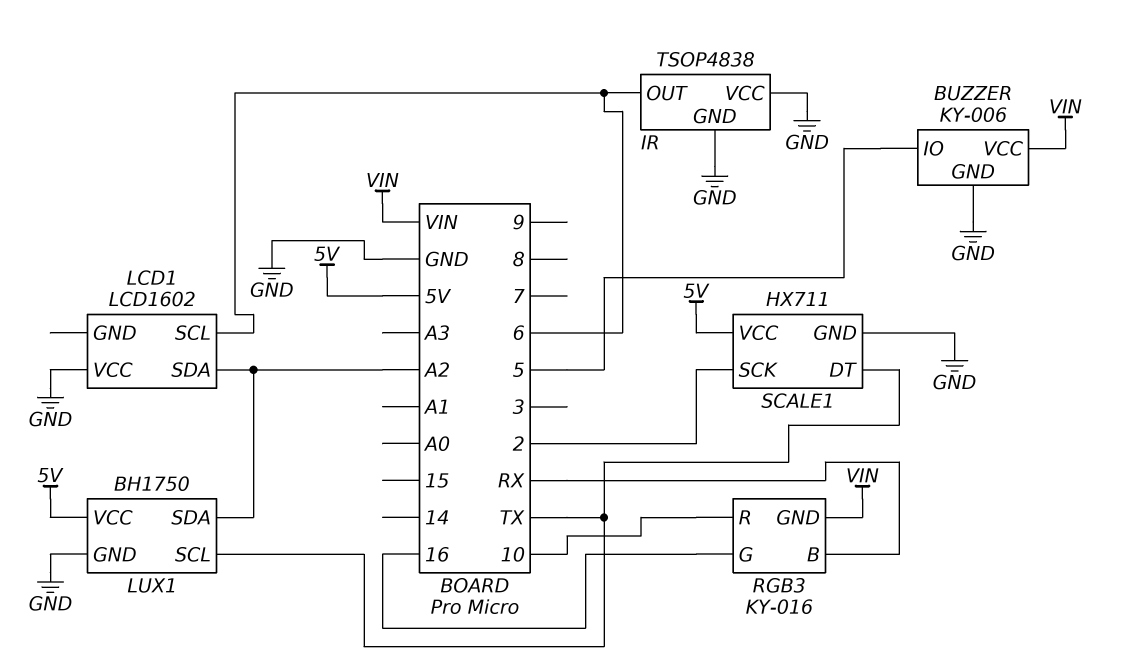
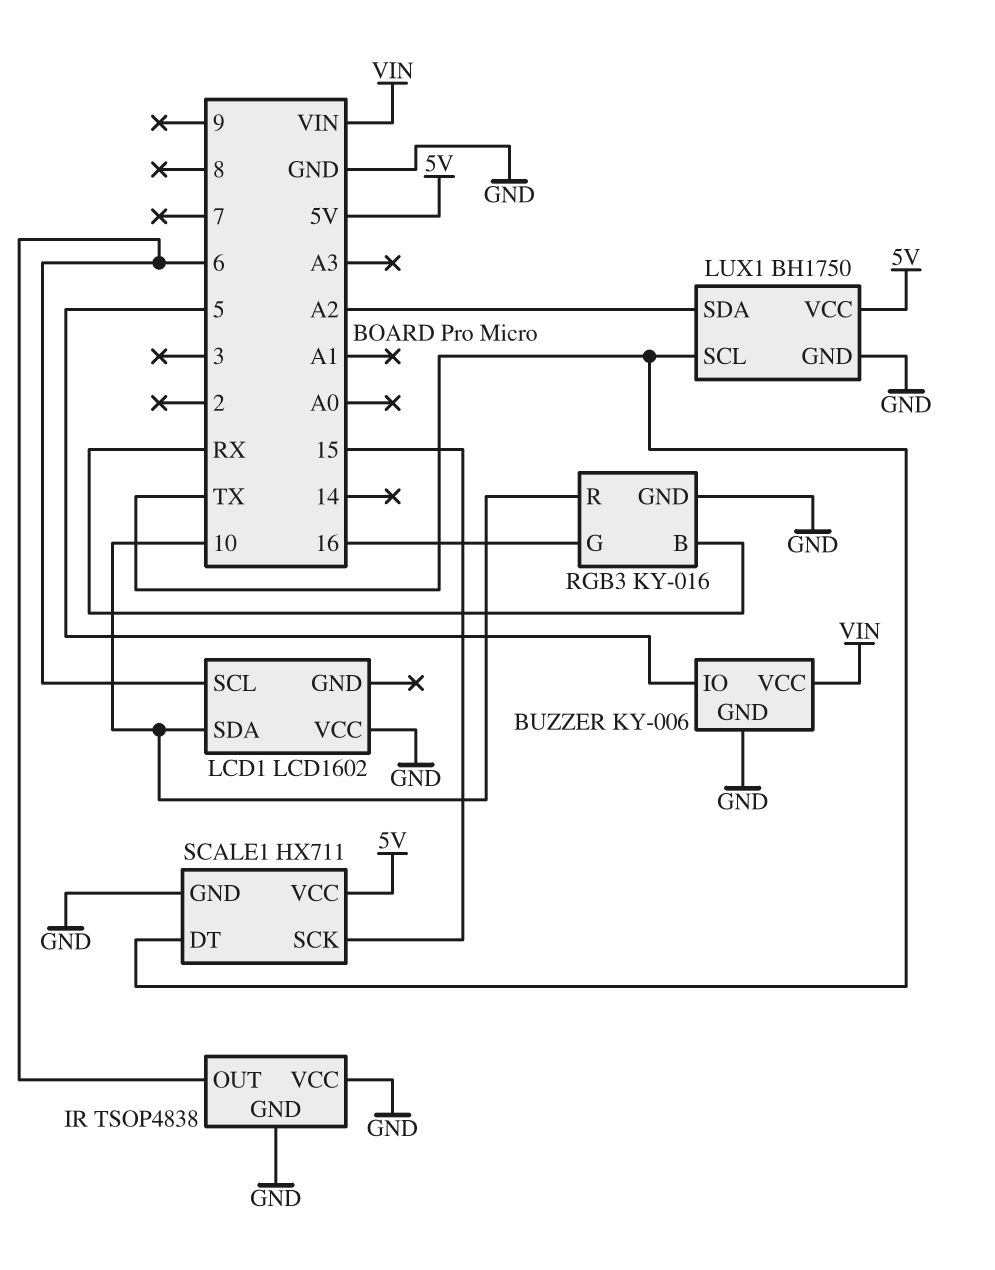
LCD1 pin SDA: A2 -> 10
RGB3 pin GND: VIN -> GND
SCALE1 pin SCK: 2 -> 15

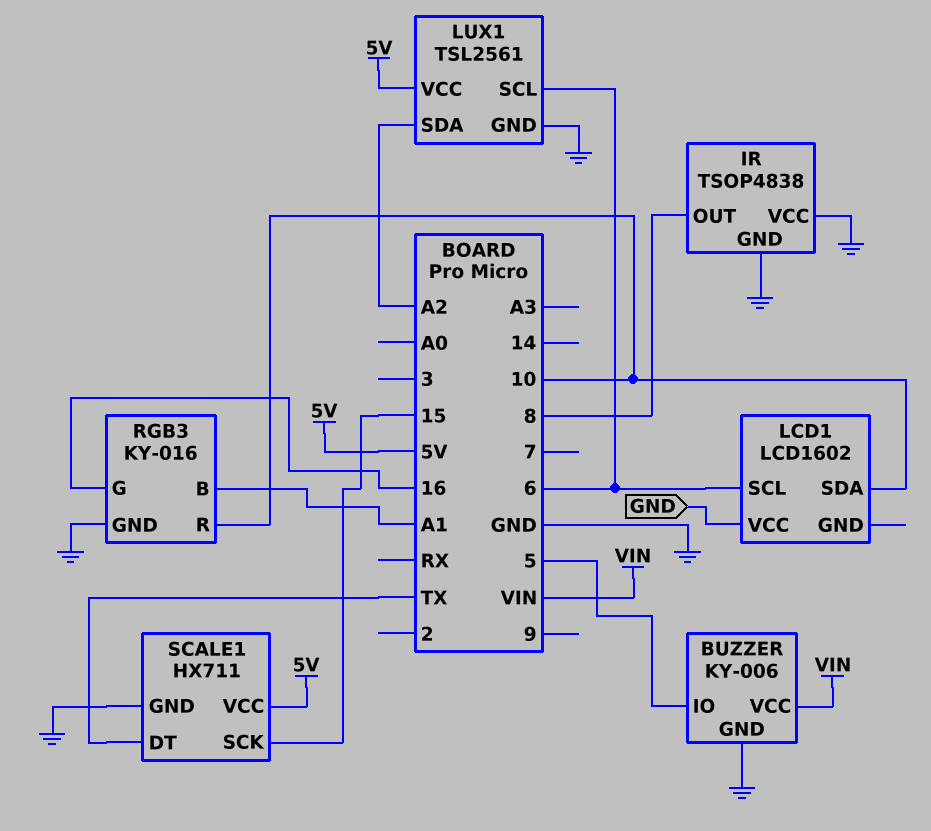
IR pin OUT: 6 -> 8
LUX1: BH1750 -> TSL2561
LUX1 pin SCL: TX -> 6
RGB3 pin B: RX -> A1

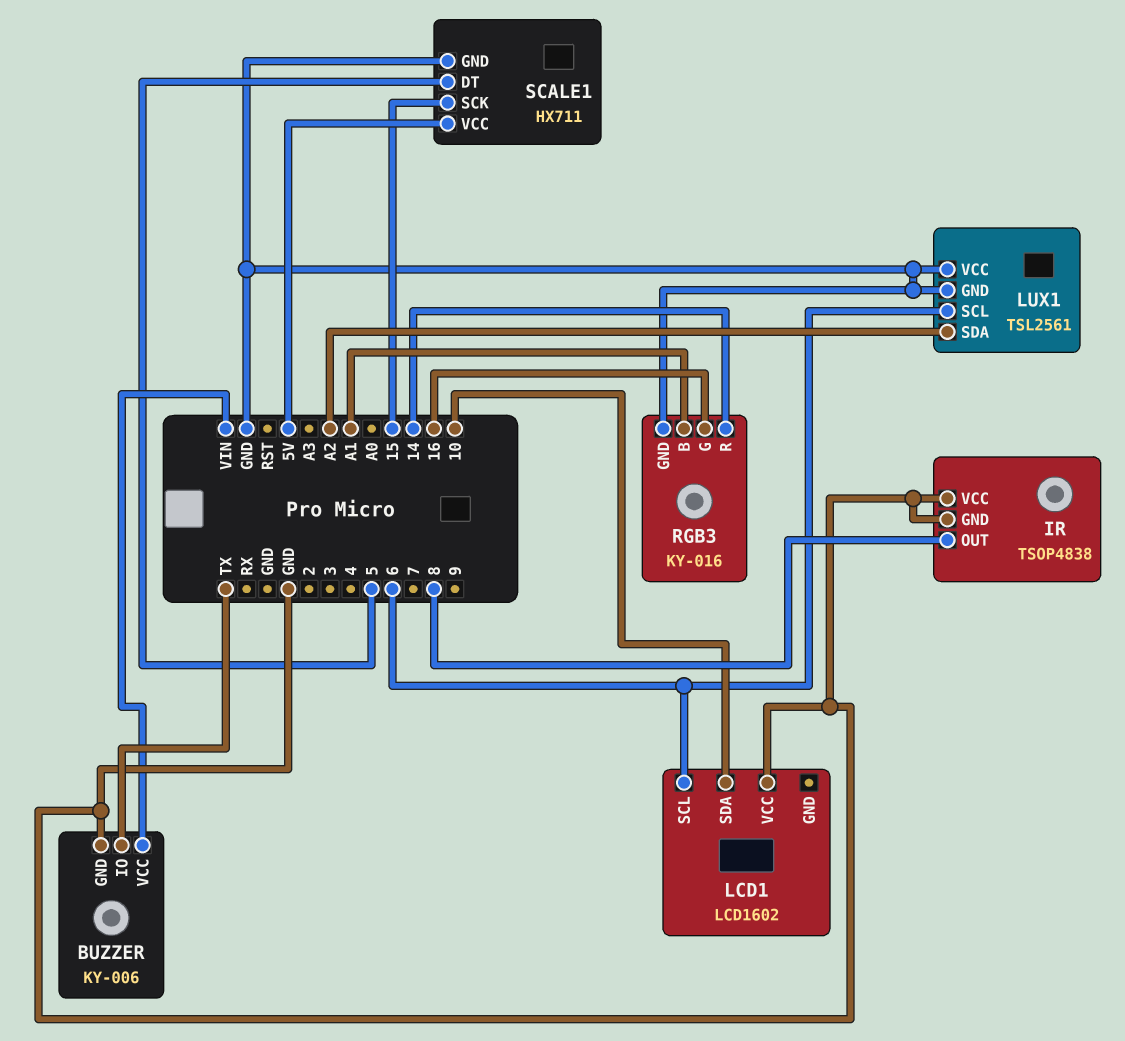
BUZZER pin IO: 5 -> TX
LUX1 pin VCC: 5V -> GND
RGB3 pin R: 10 -> 14
SCALE1 pin DT: TX -> 5

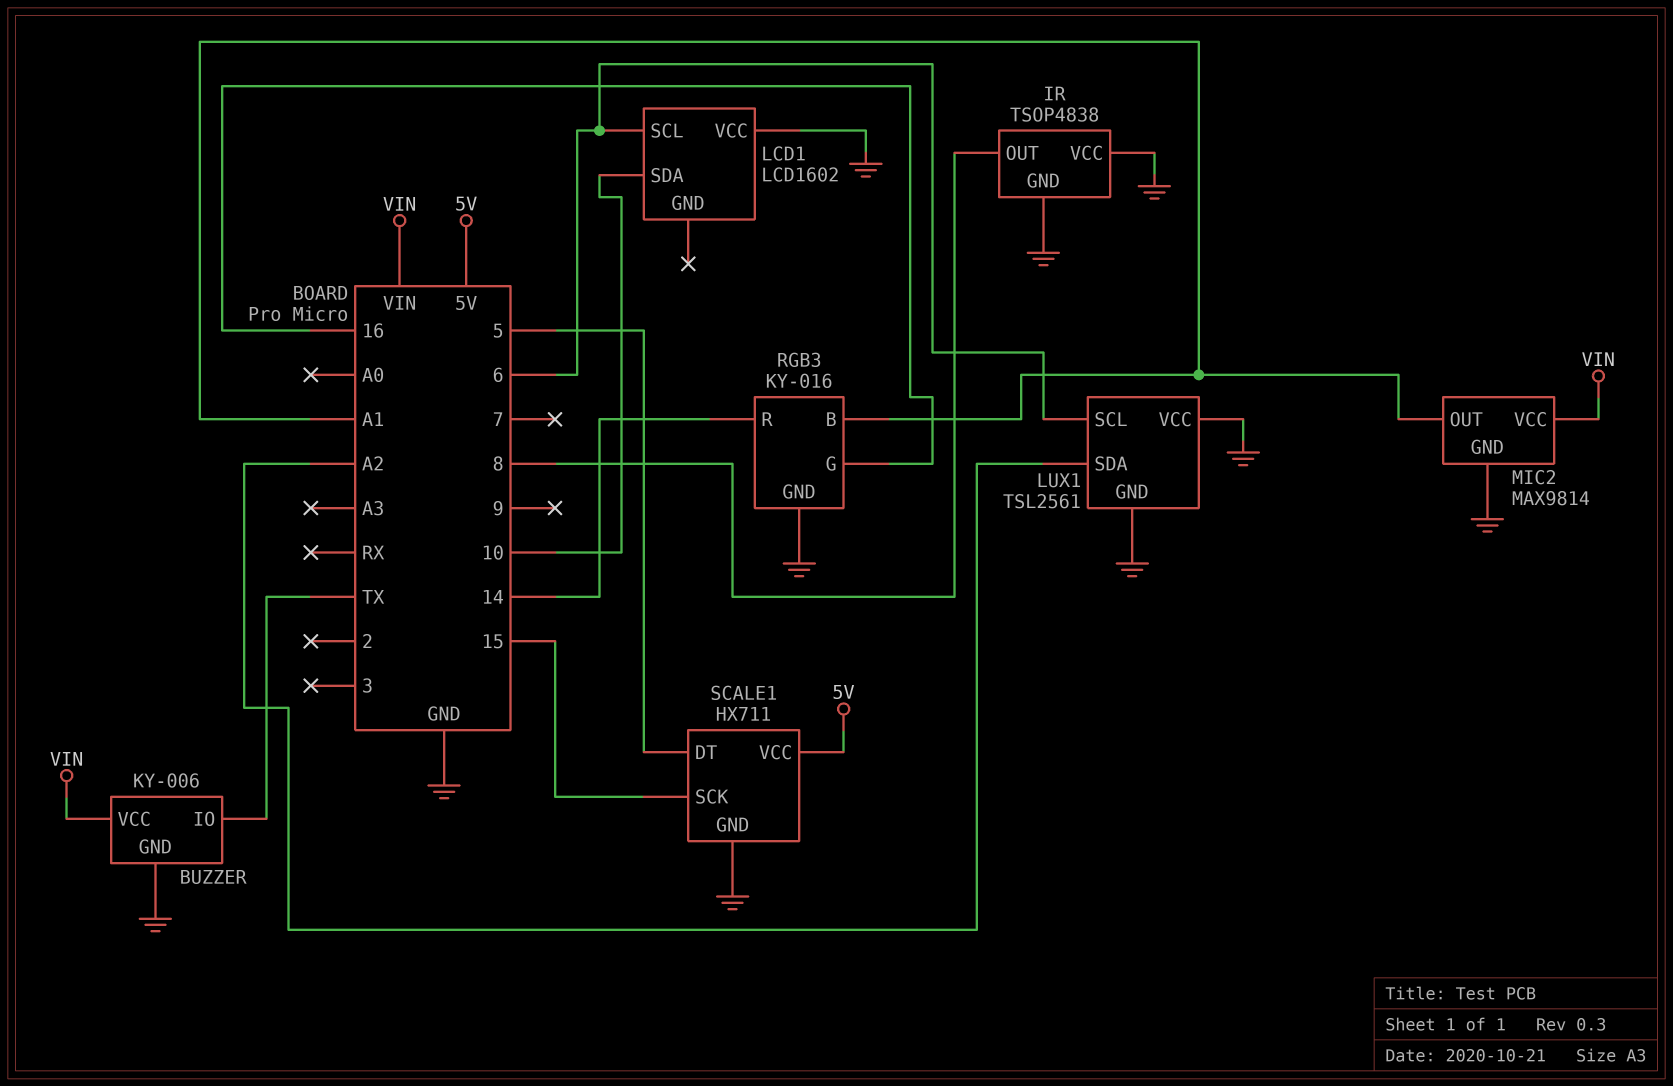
MIC2: none -> MAX9814
MIC2 pin GND: none -> GND
MIC2 pin OUT: none -> A1
MIC2 pin VCC: none -> VIN

